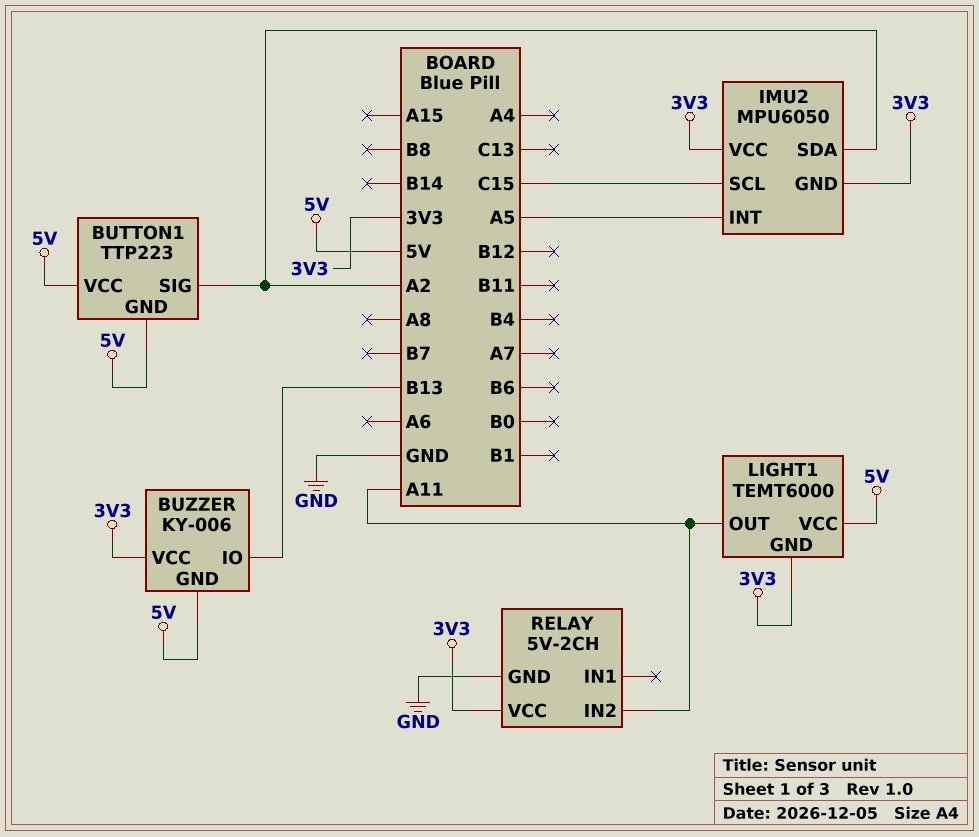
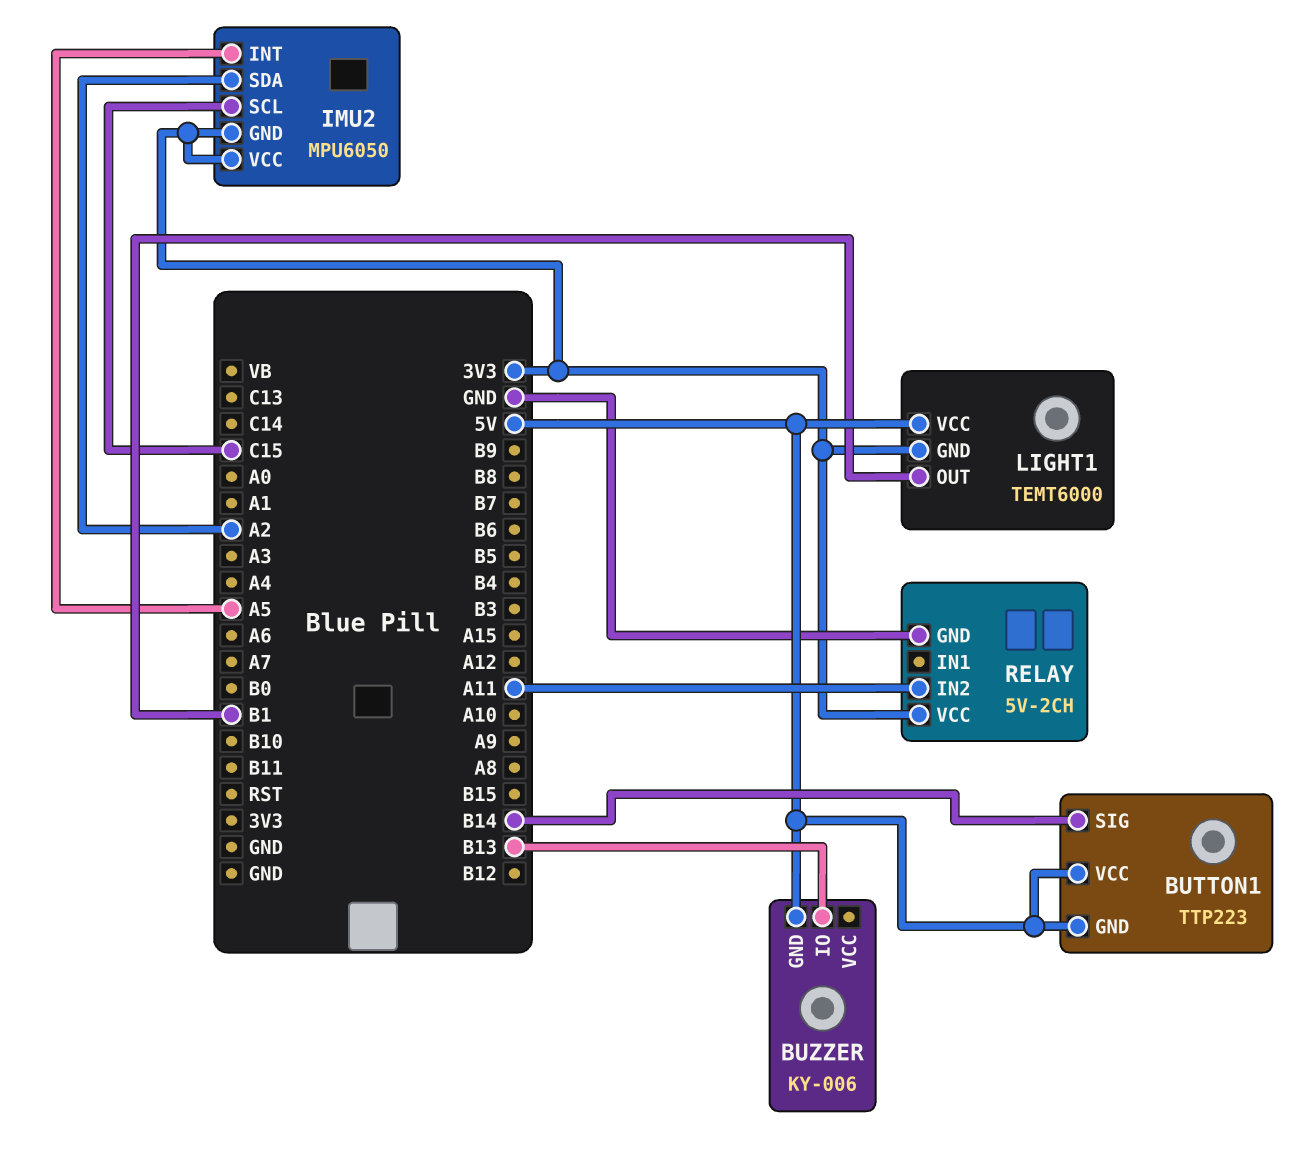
BUTTON1 pin SIG: A2 -> B14
BUZZER pin VCC: 3V3 -> none
LIGHT1 pin OUT: A11 -> B1

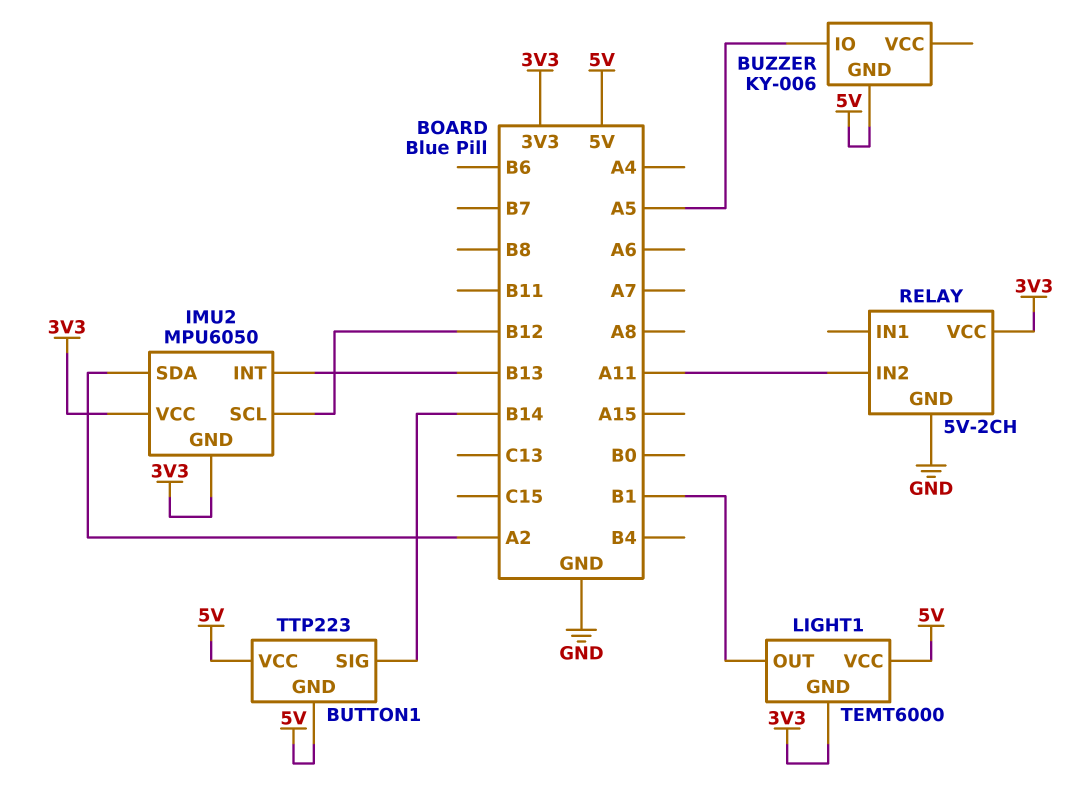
BUZZER pin IO: B13 -> A5
IMU2 pin INT: A5 -> B13
IMU2 pin SCL: C15 -> B12

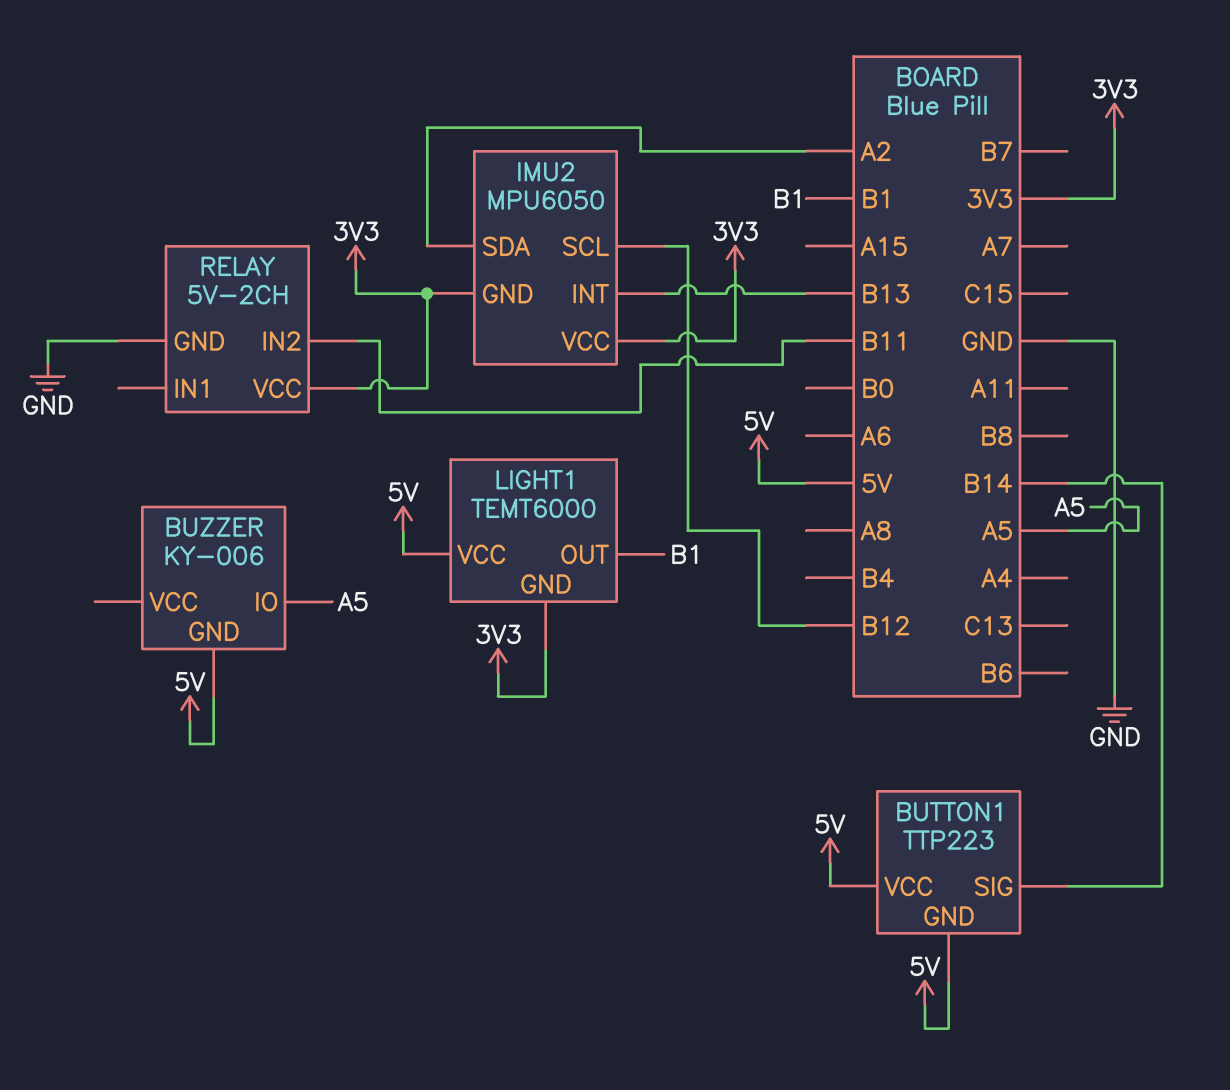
RELAY pin IN2: A11 -> B11

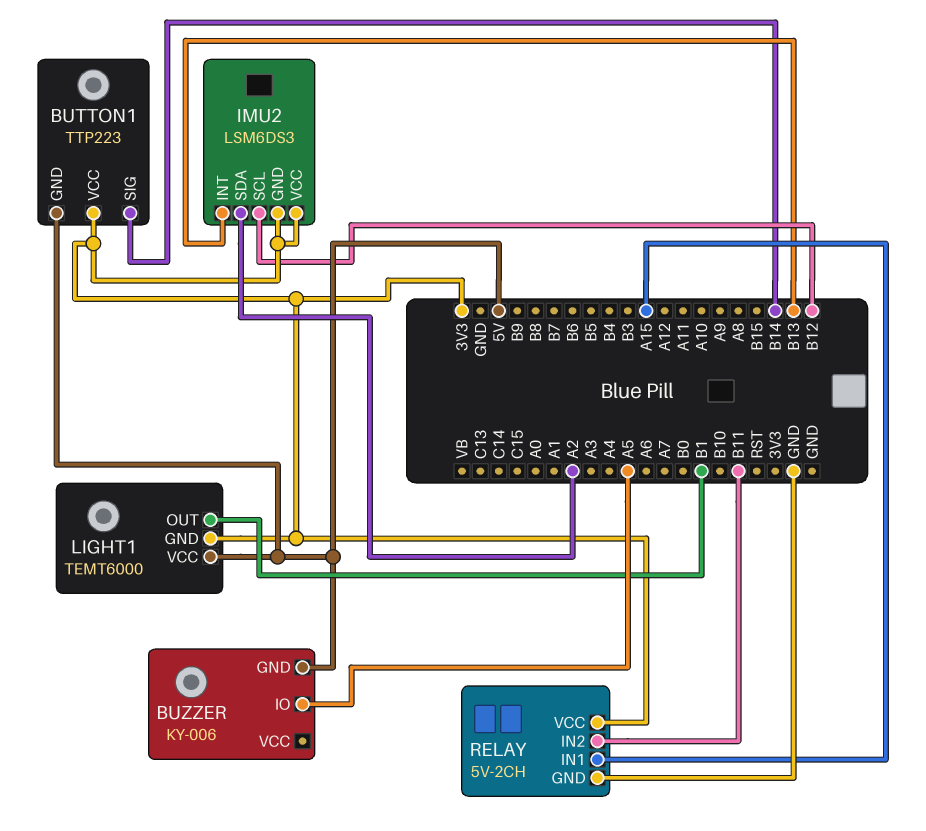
BUTTON1 pin VCC: 5V -> 3V3
IMU2: MPU6050 -> LSM6DS3
RELAY pin IN1: none -> A15

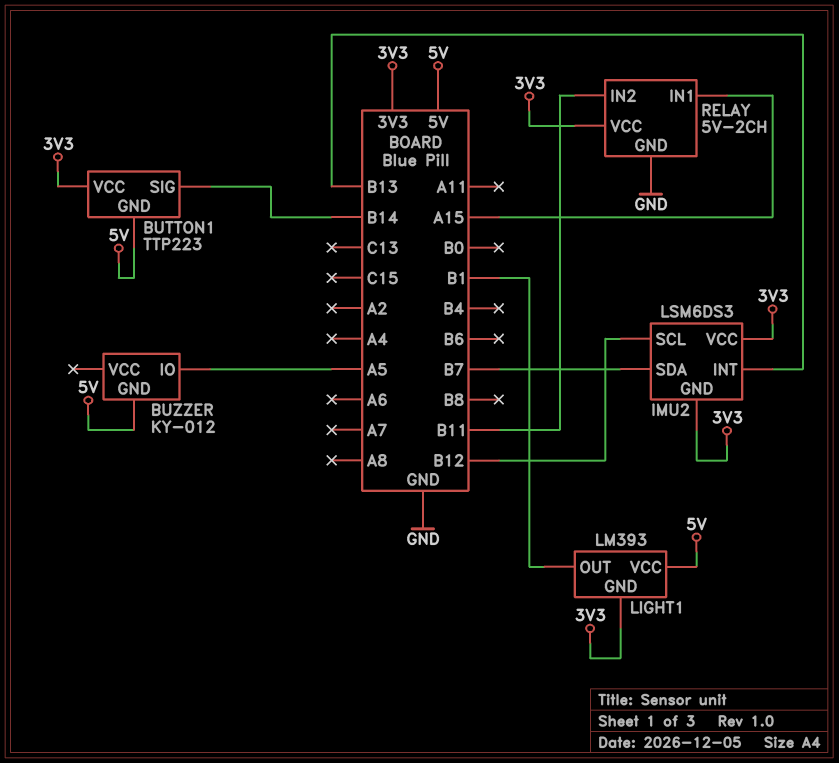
BUZZER: KY-006 -> KY-012
IMU2 pin SDA: A2 -> B7
LIGHT1: TEMT6000 -> LM393

